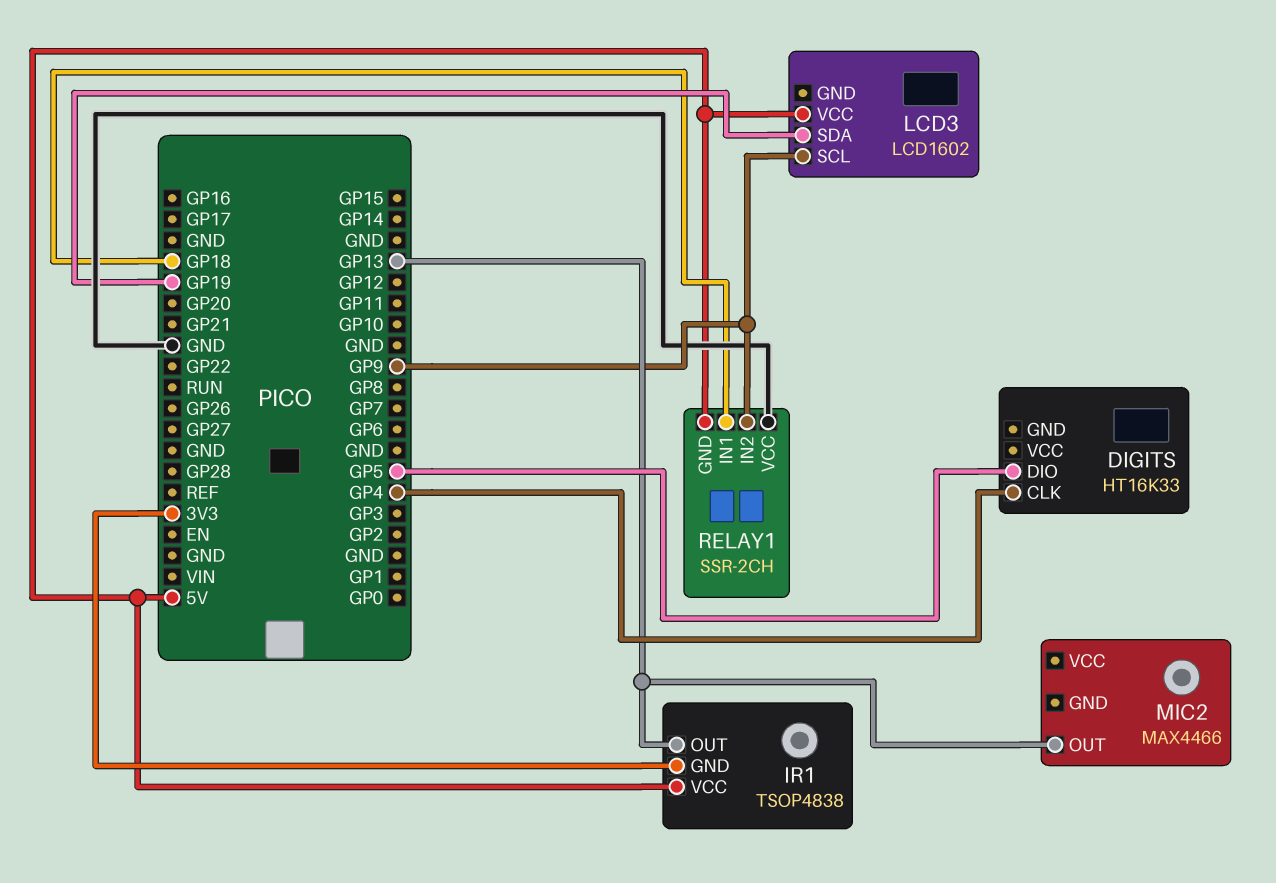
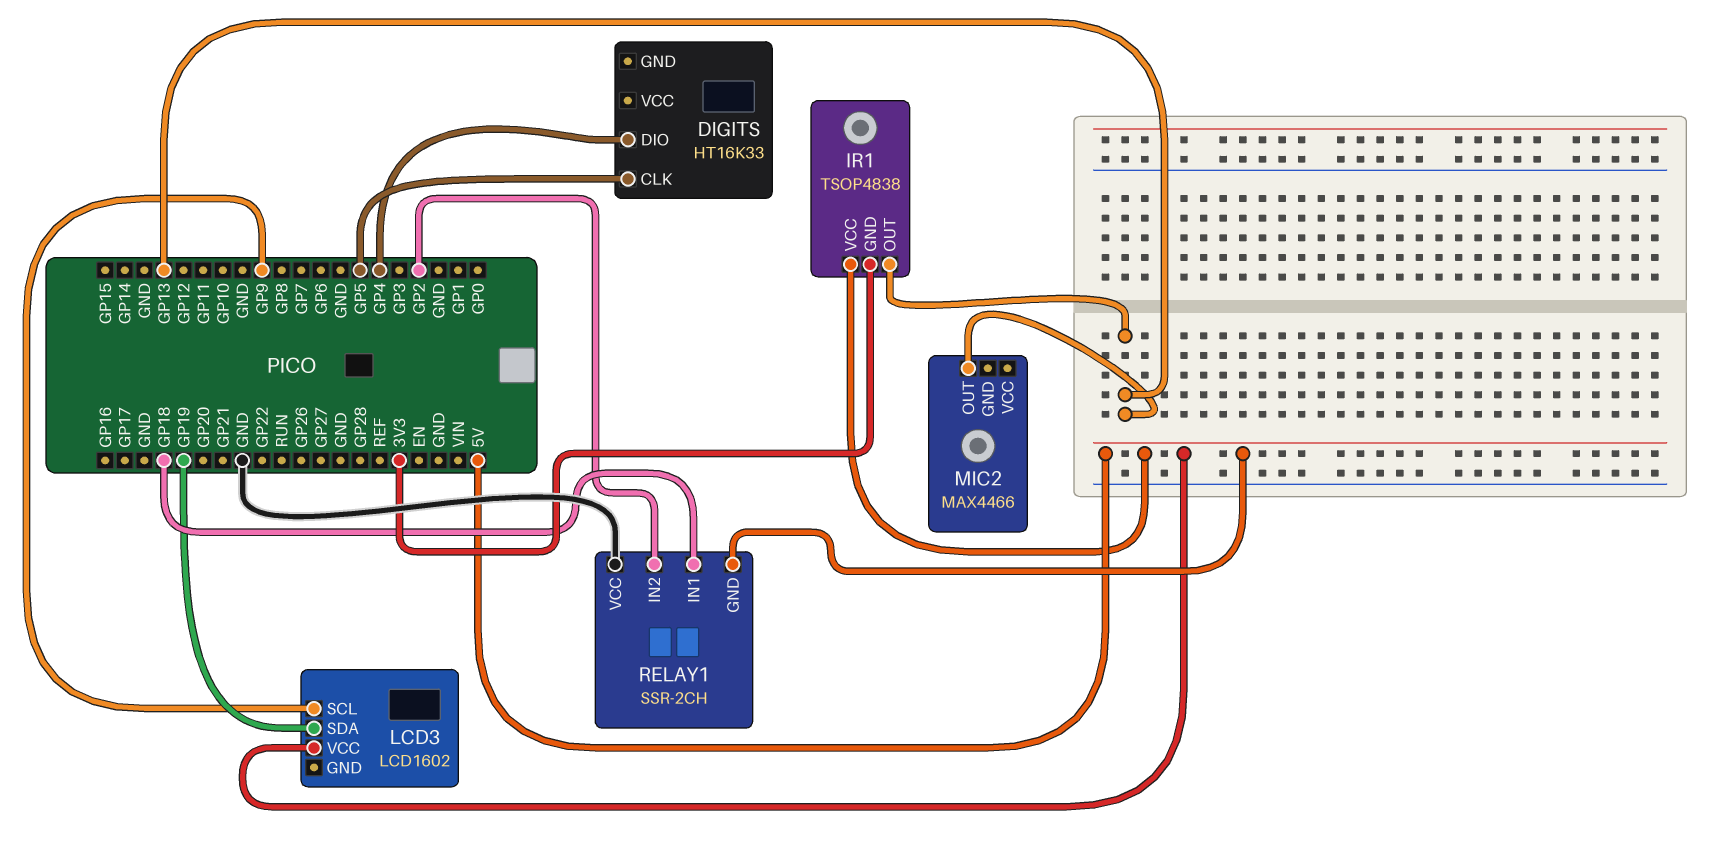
DIGITS pin CLK: GP4 -> GP5
DIGITS pin DIO: GP5 -> GP4
RELAY1 pin IN2: GP9 -> GP2

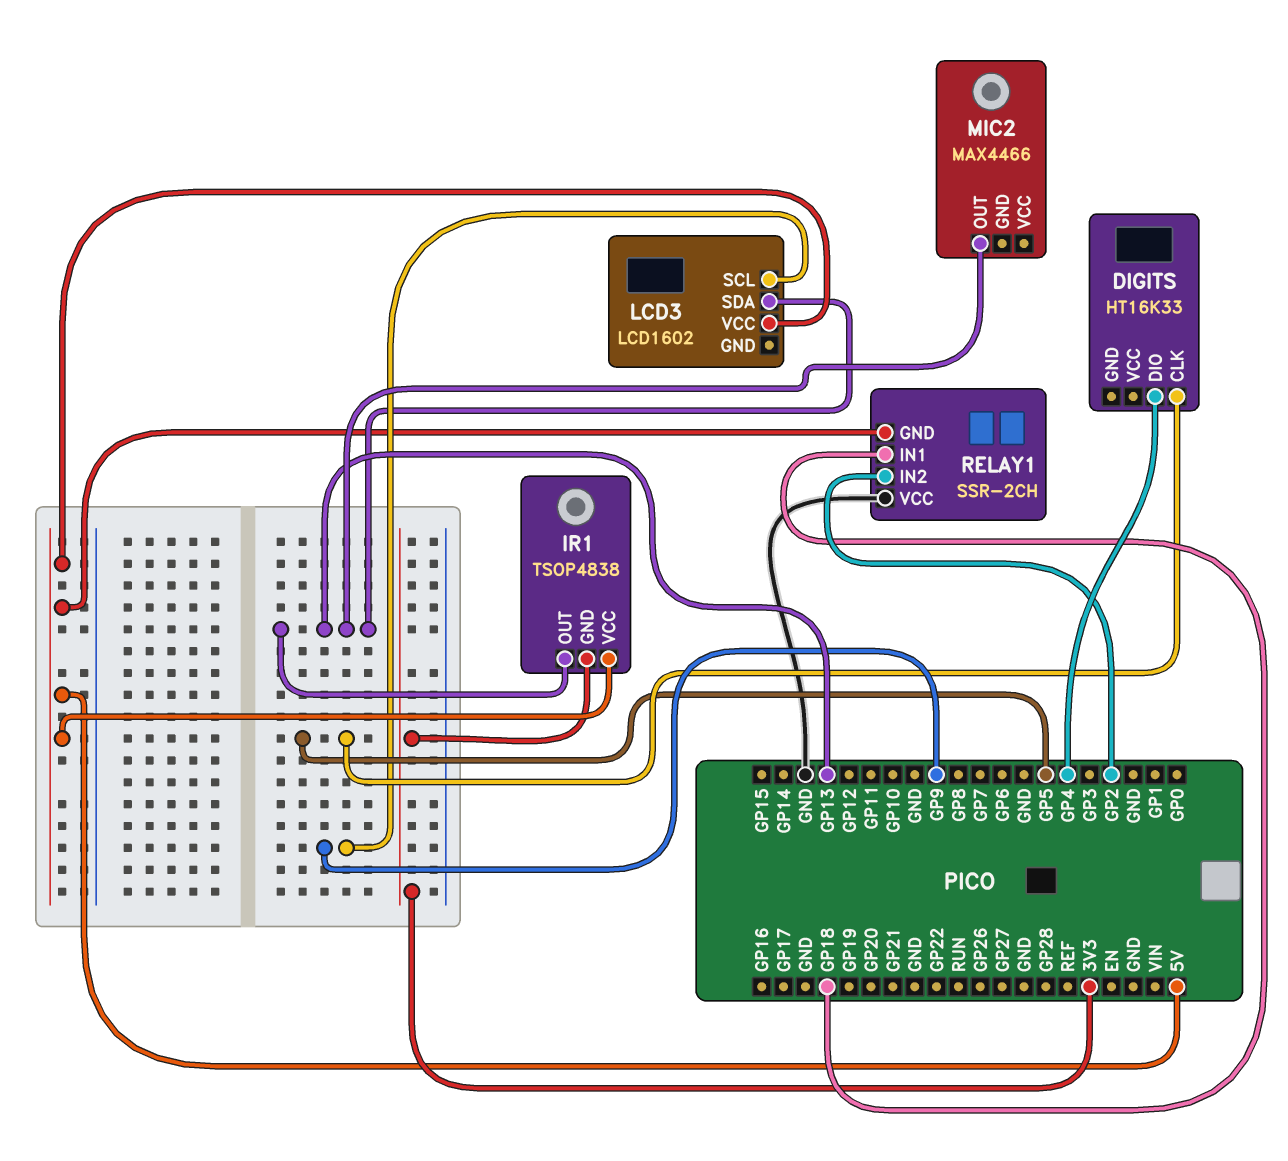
LCD3 pin SDA: GP19 -> GP13

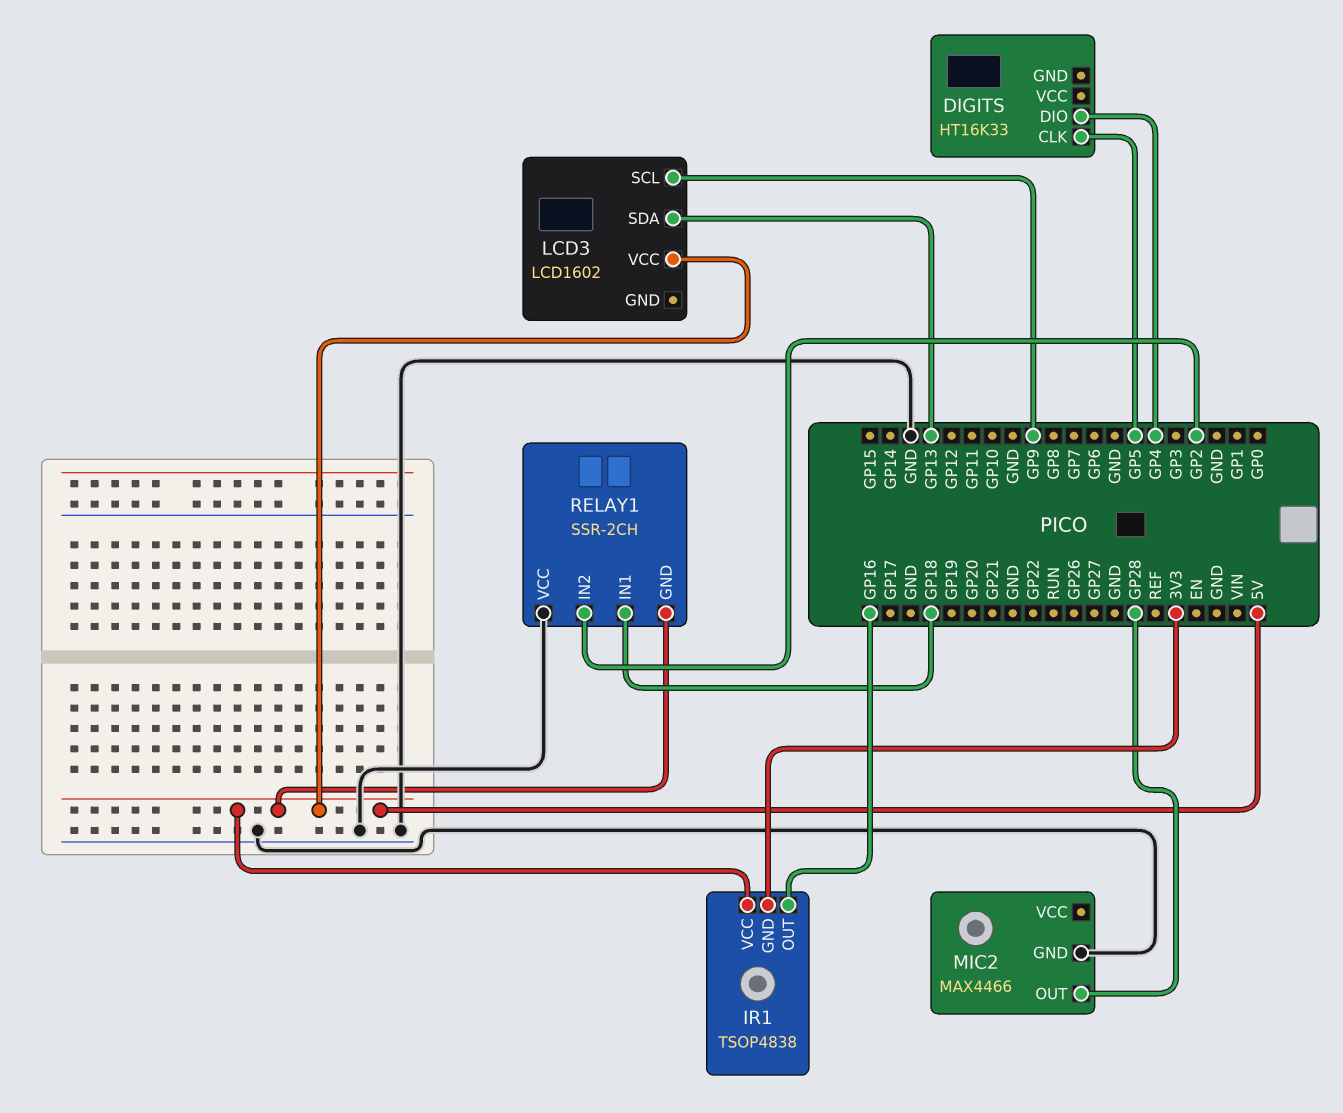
IR1 pin OUT: GP13 -> GP16
MIC2 pin GND: none -> GND
MIC2 pin OUT: GP13 -> GP28

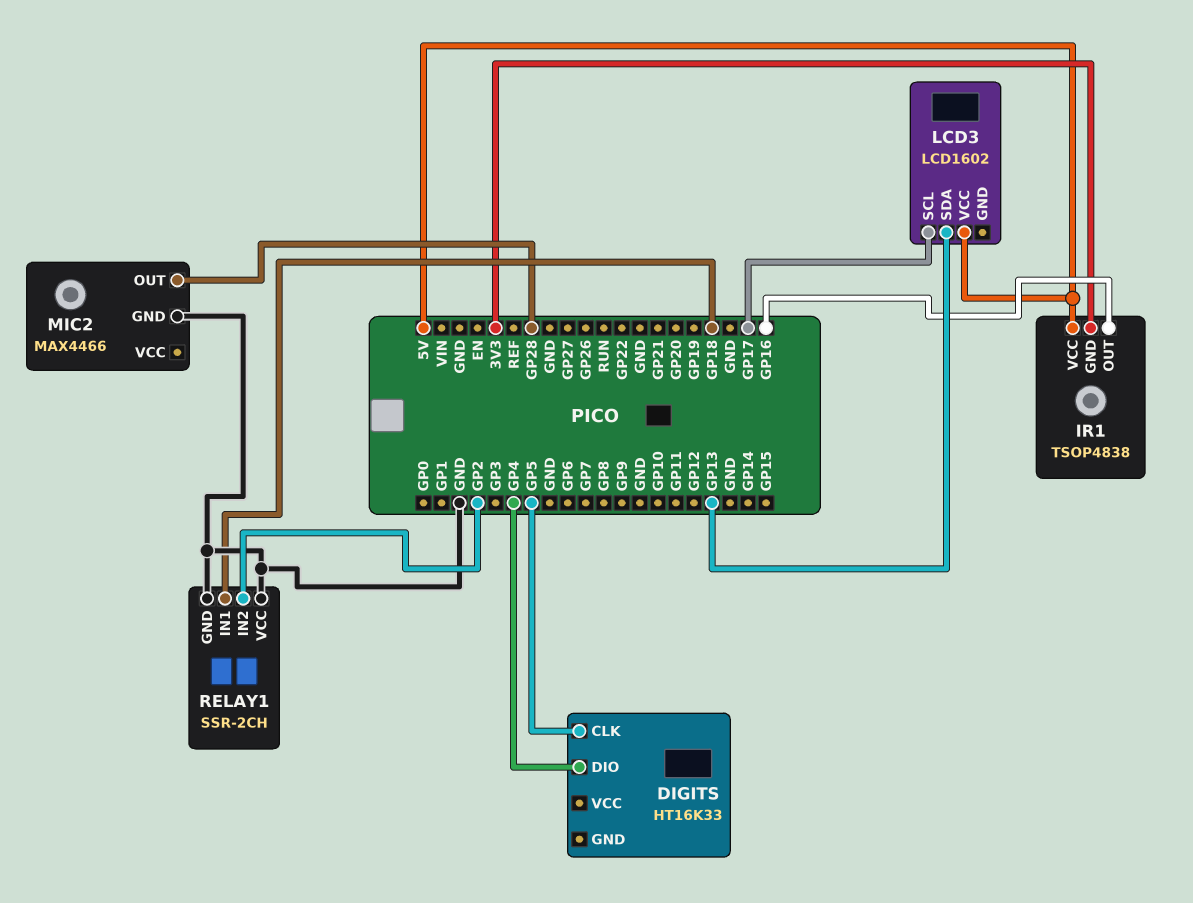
LCD3 pin SCL: GP9 -> GP17
RELAY1 pin GND: 5V -> GND

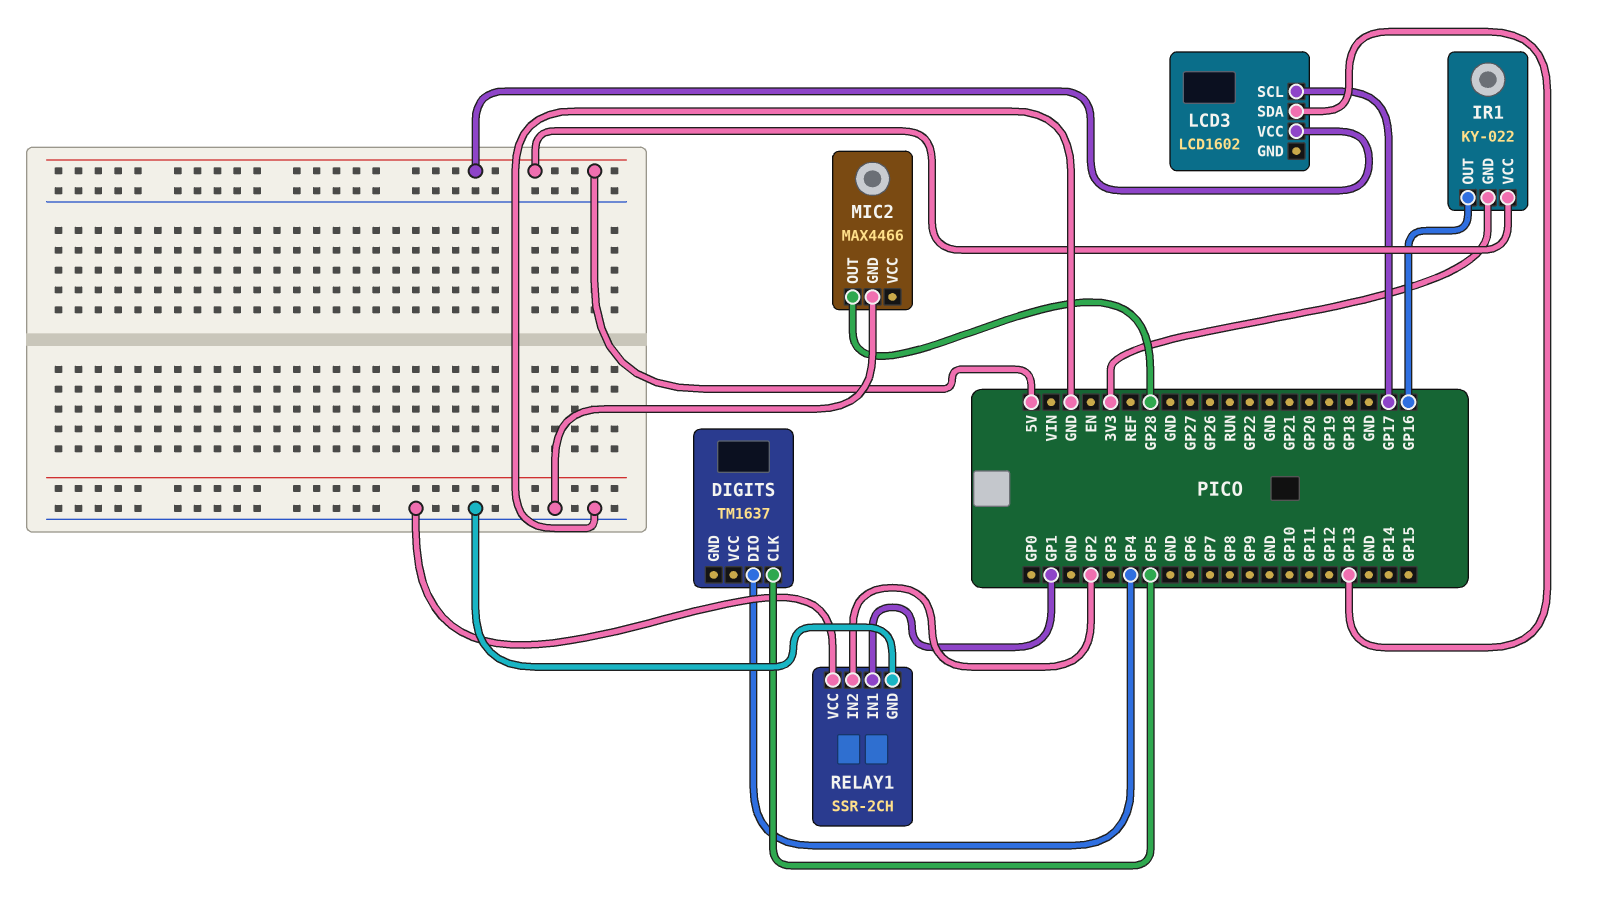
DIGITS: HT16K33 -> TM1637
IR1: TSOP4838 -> KY-022
RELAY1 pin IN1: GP18 -> GP1

